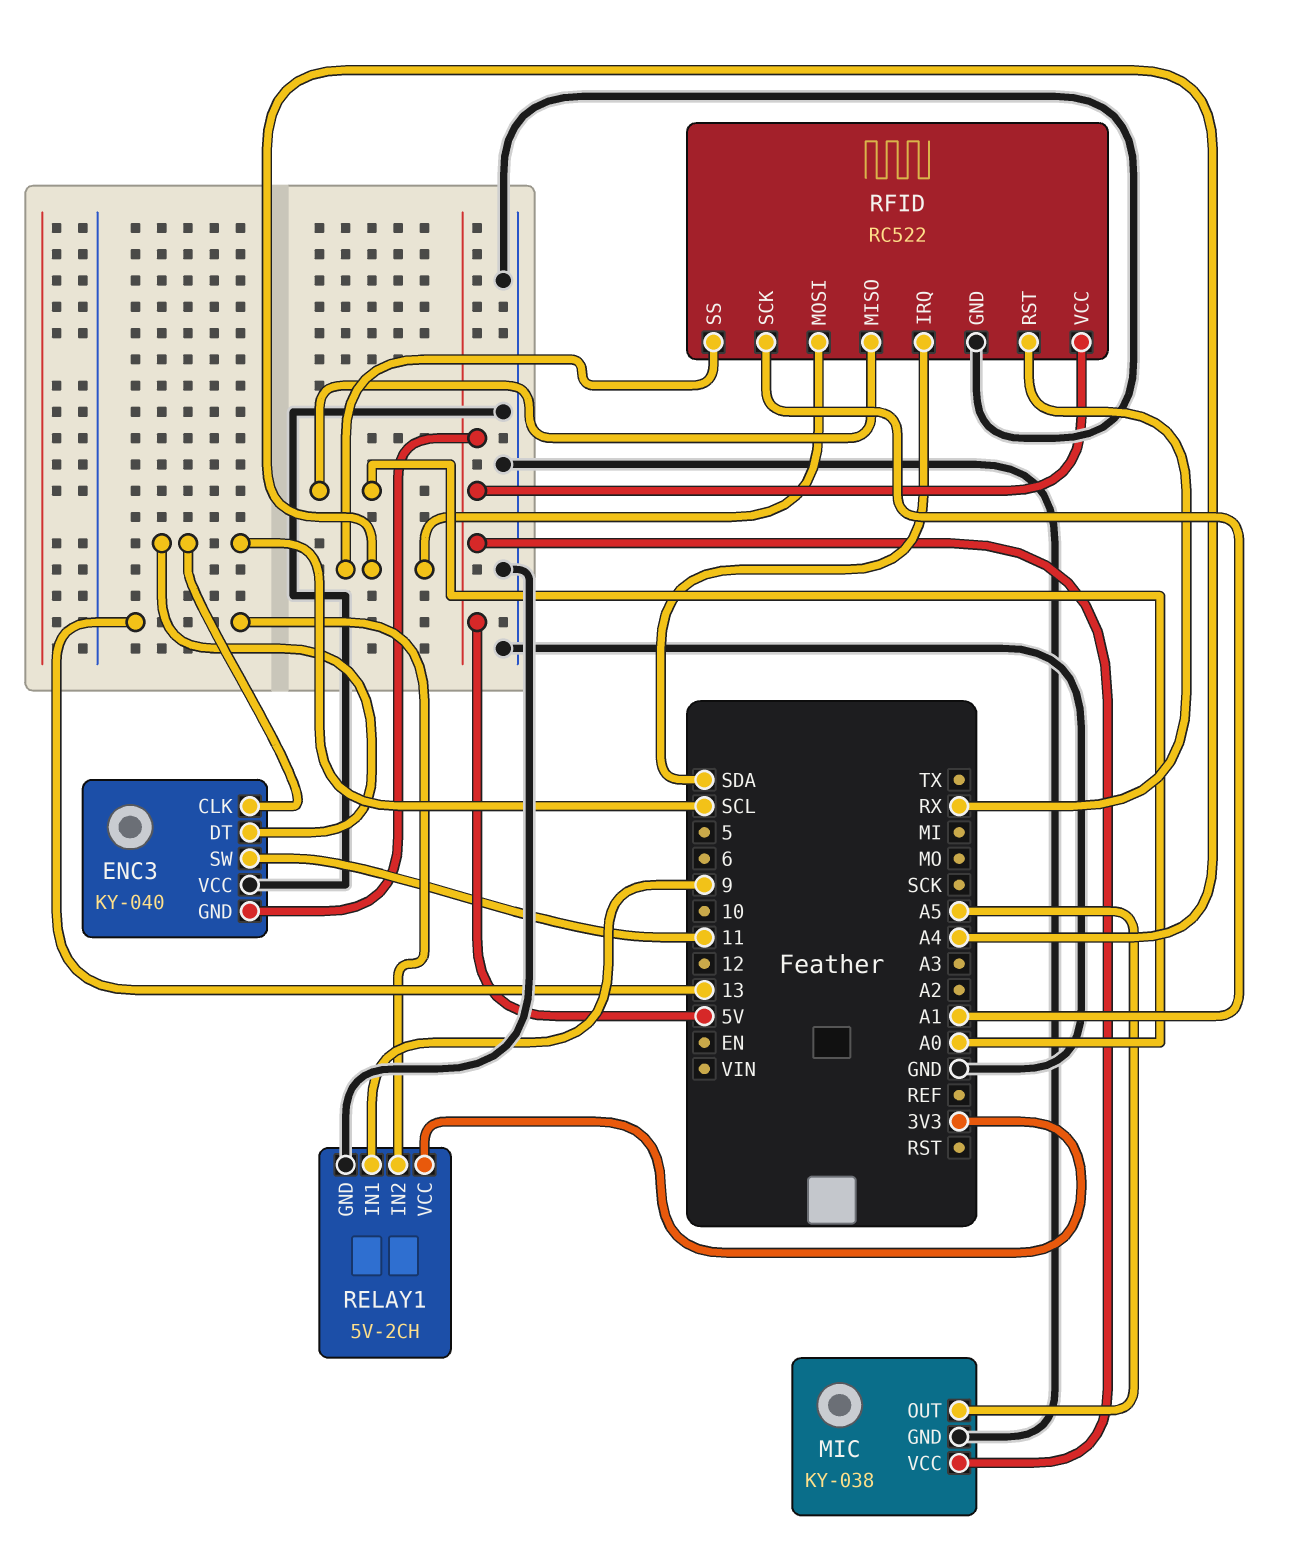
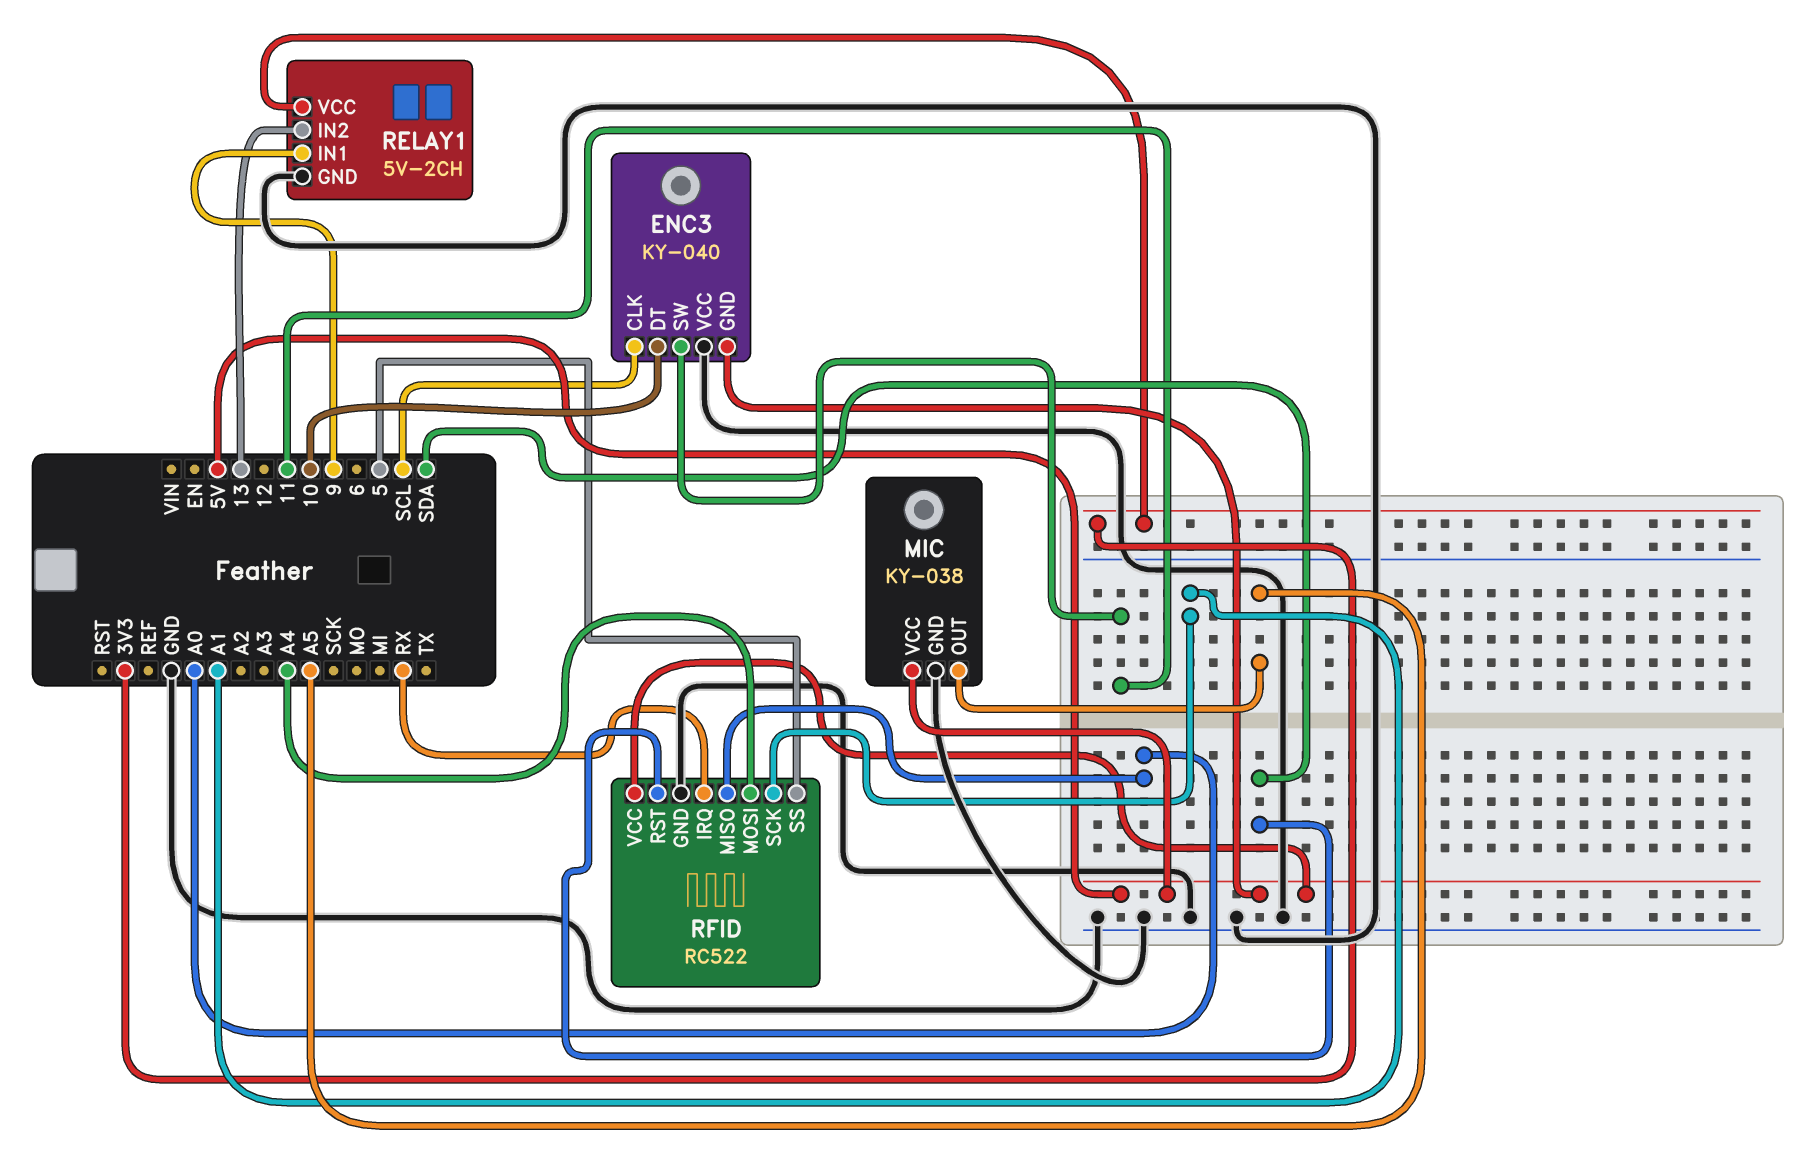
ENC3 pin DT: SCL -> 10
RFID pin IRQ: SDA -> RX
RFID pin RST: RX -> SDA
RFID pin SS: A4 -> 5

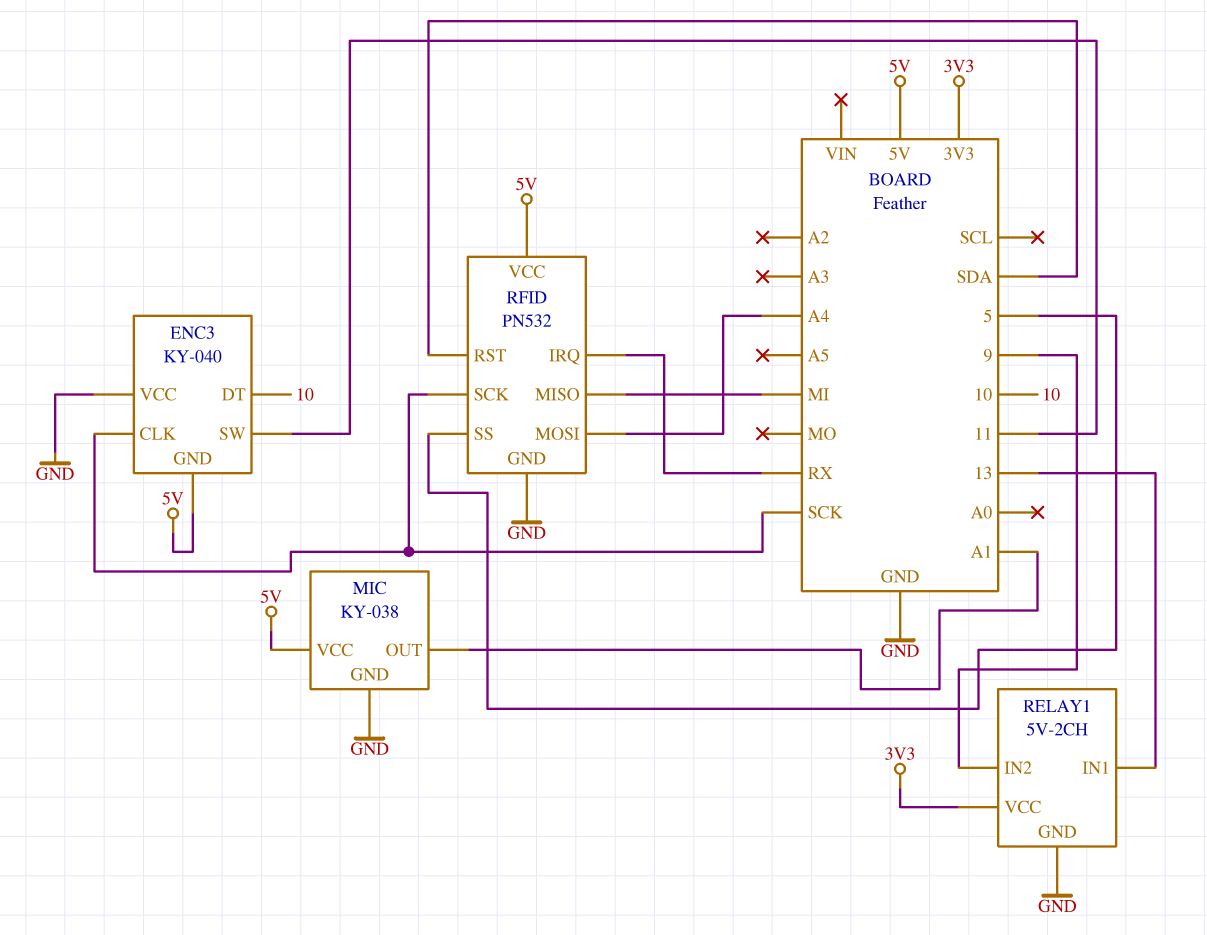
ENC3 pin CLK: SCL -> SCK
MIC pin OUT: A5 -> A1
RELAY1 pin IN1: 9 -> 13
RELAY1 pin IN2: 13 -> 9
RFID: RC522 -> PN532
RFID pin MISO: A0 -> MI
RFID pin SCK: A1 -> SCK

